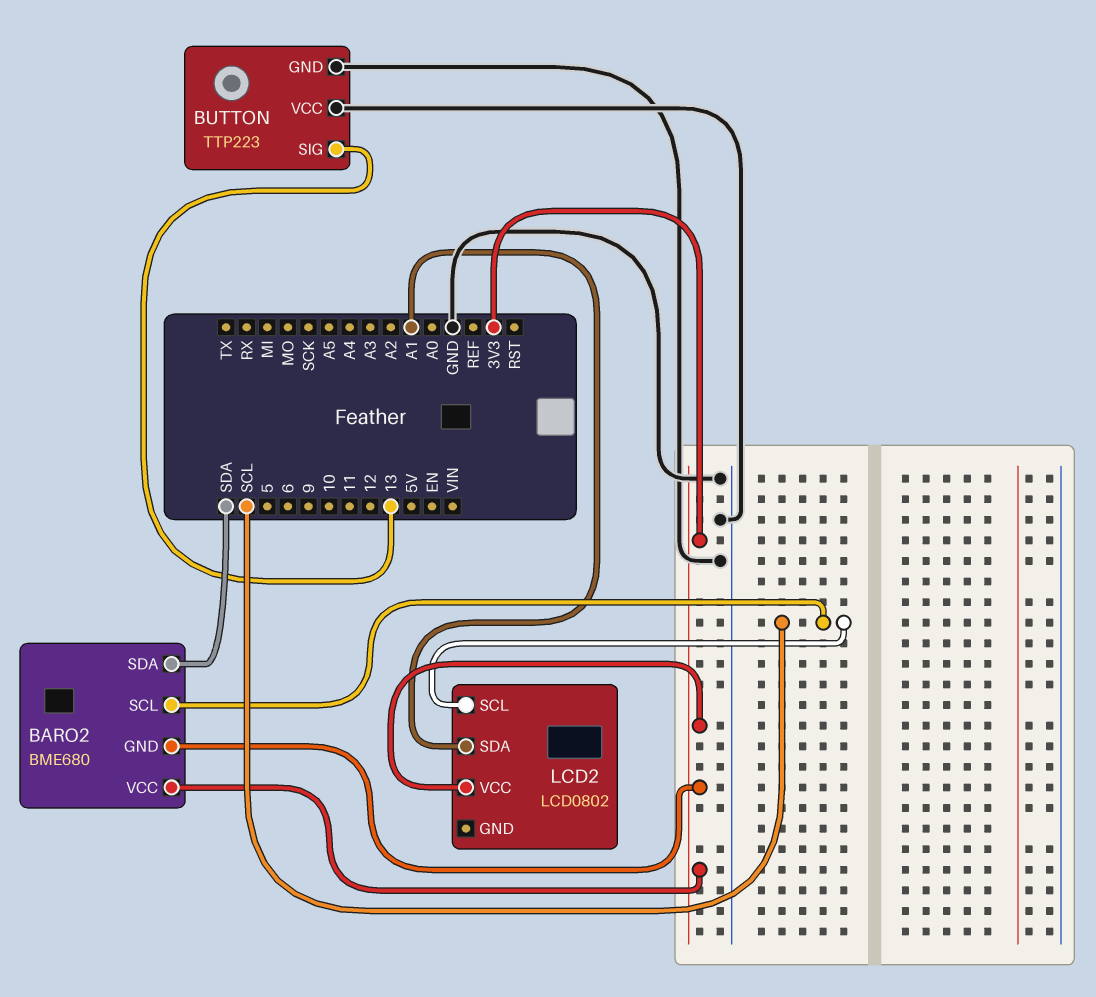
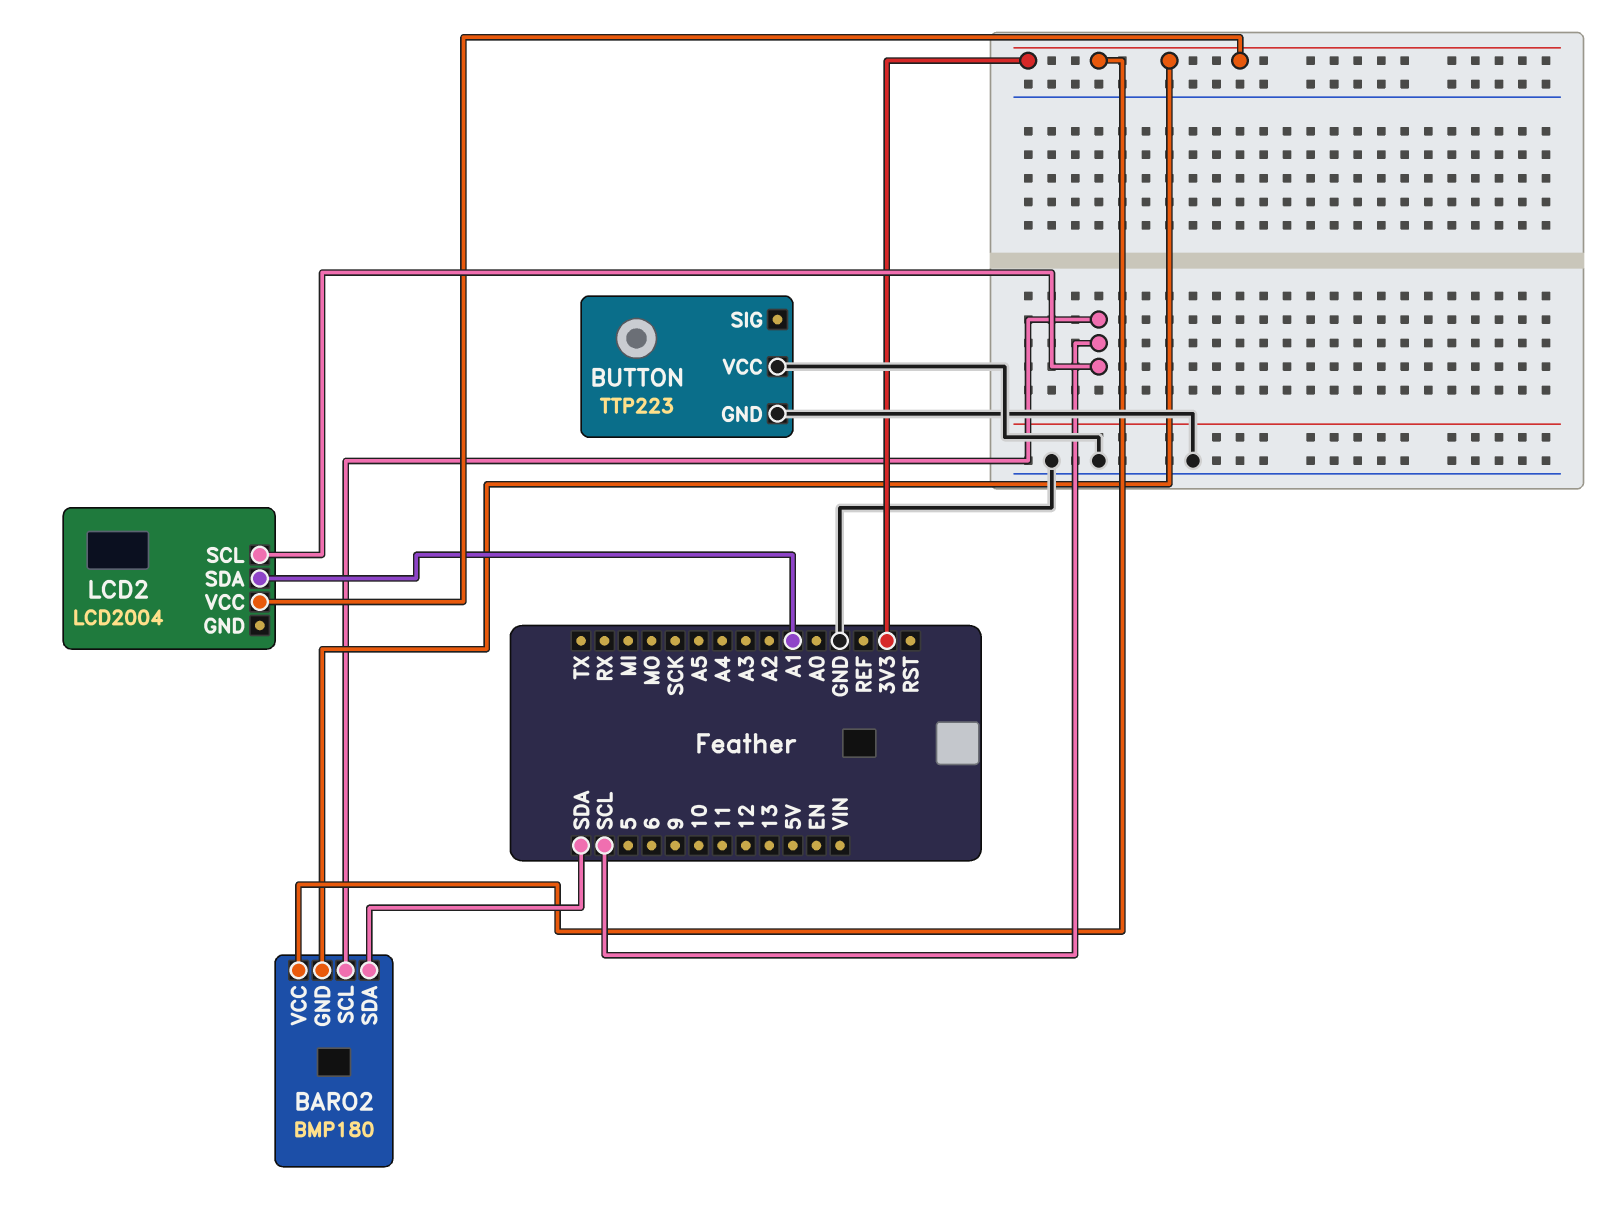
BARO2: BME680 -> BMP180
BUTTON pin SIG: 13 -> none
LCD2: LCD0802 -> LCD2004

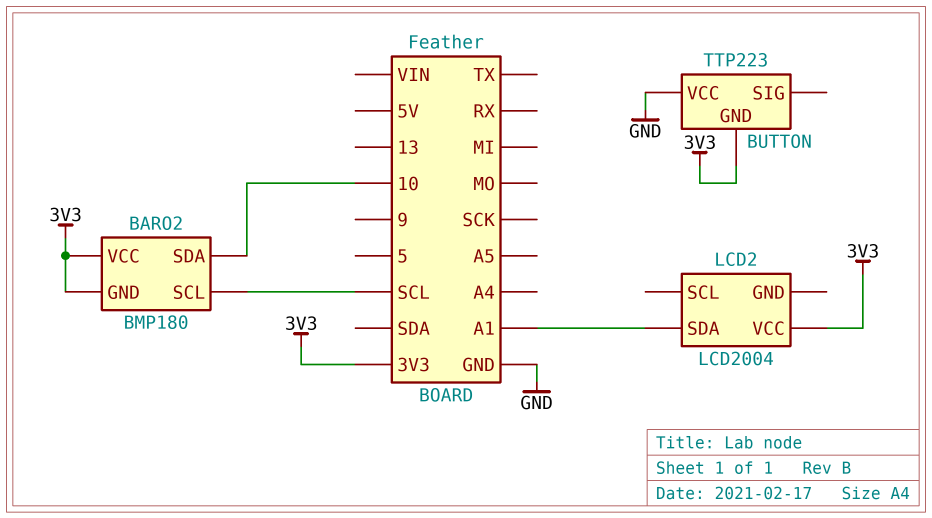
BARO2 pin SDA: SDA -> 10
BUTTON pin GND: GND -> 3V3
LCD2 pin SCL: SCL -> none

